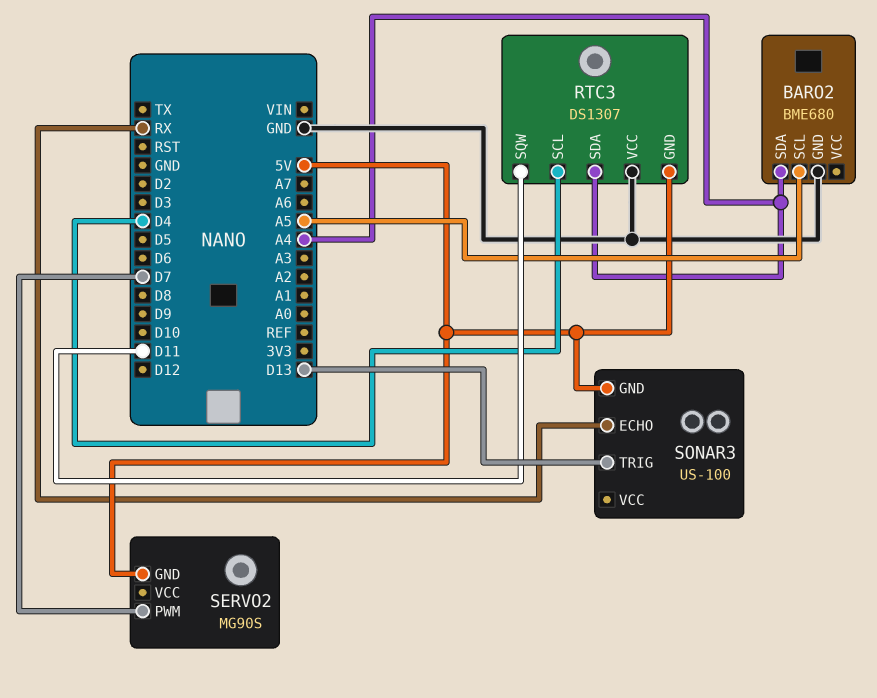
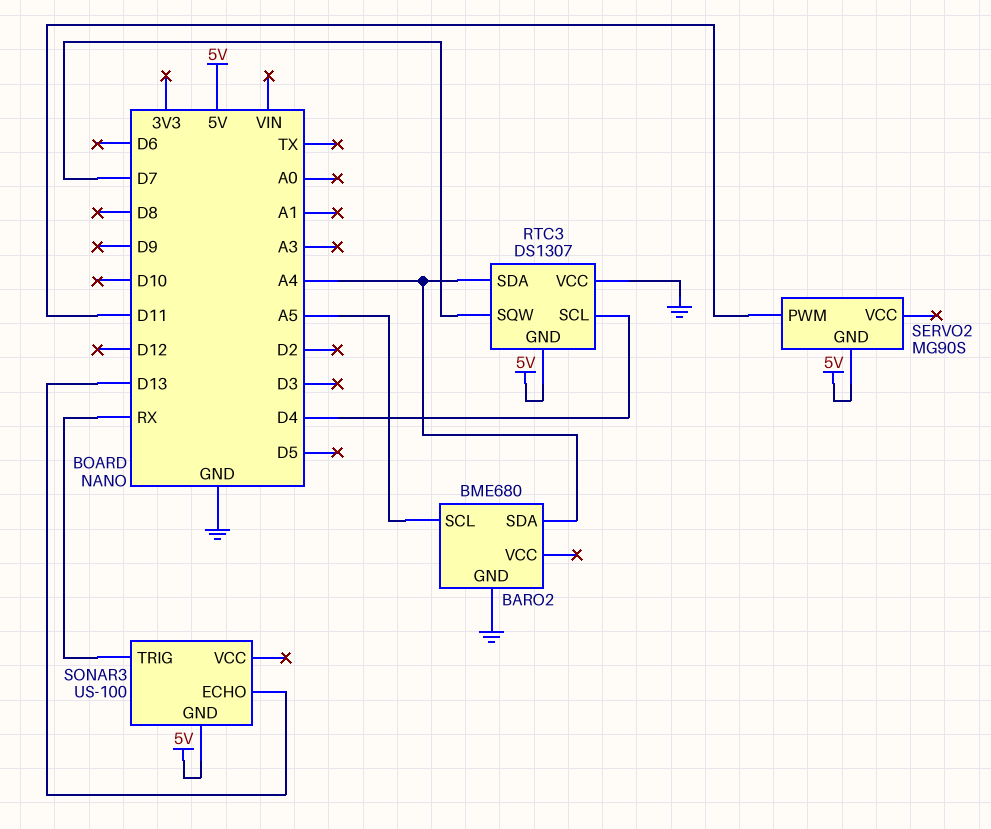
RTC3 pin SQW: D11 -> D7
SERVO2 pin PWM: D7 -> D11
SONAR3 pin ECHO: RX -> D13
SONAR3 pin TRIG: D13 -> RX

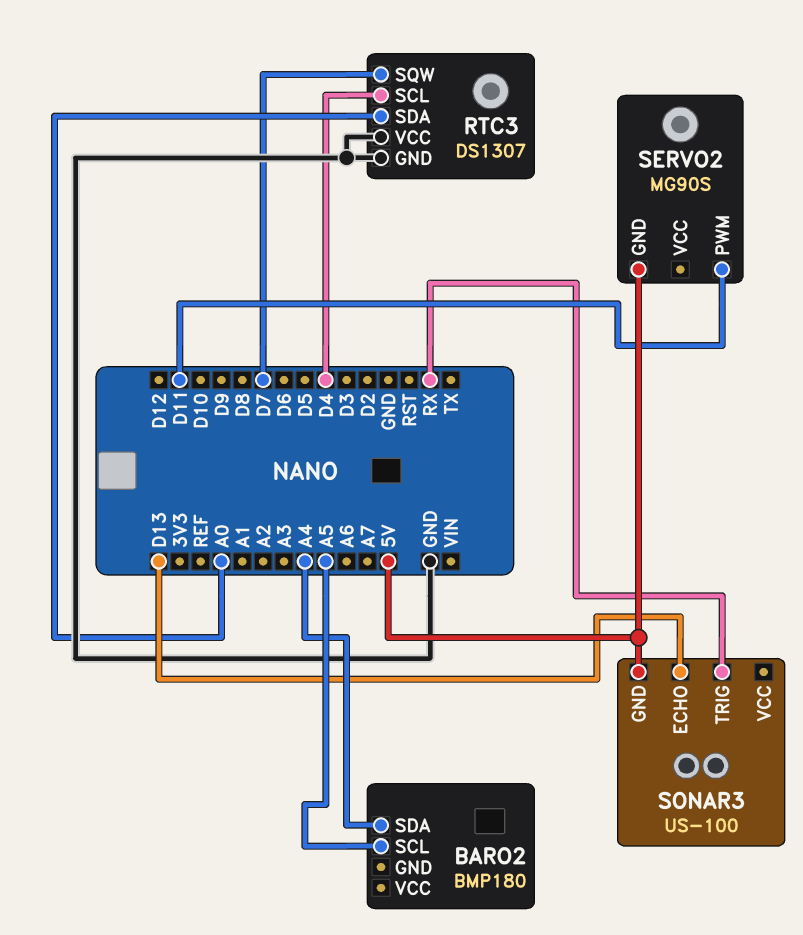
BARO2: BME680 -> BMP180
BARO2 pin GND: GND -> none
RTC3 pin GND: 5V -> GND
RTC3 pin SDA: A4 -> A0

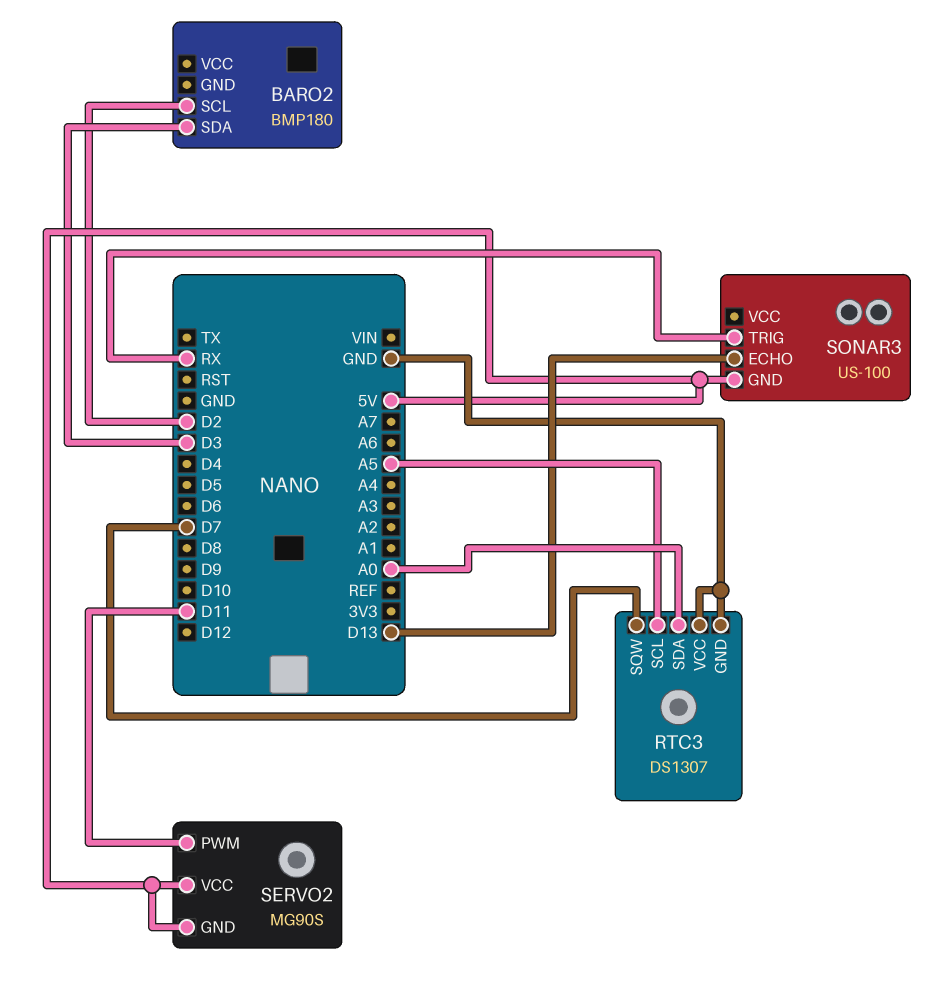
BARO2 pin SCL: A5 -> D2
BARO2 pin SDA: A4 -> D3
RTC3 pin SCL: D4 -> A5
SERVO2 pin VCC: none -> 5V

